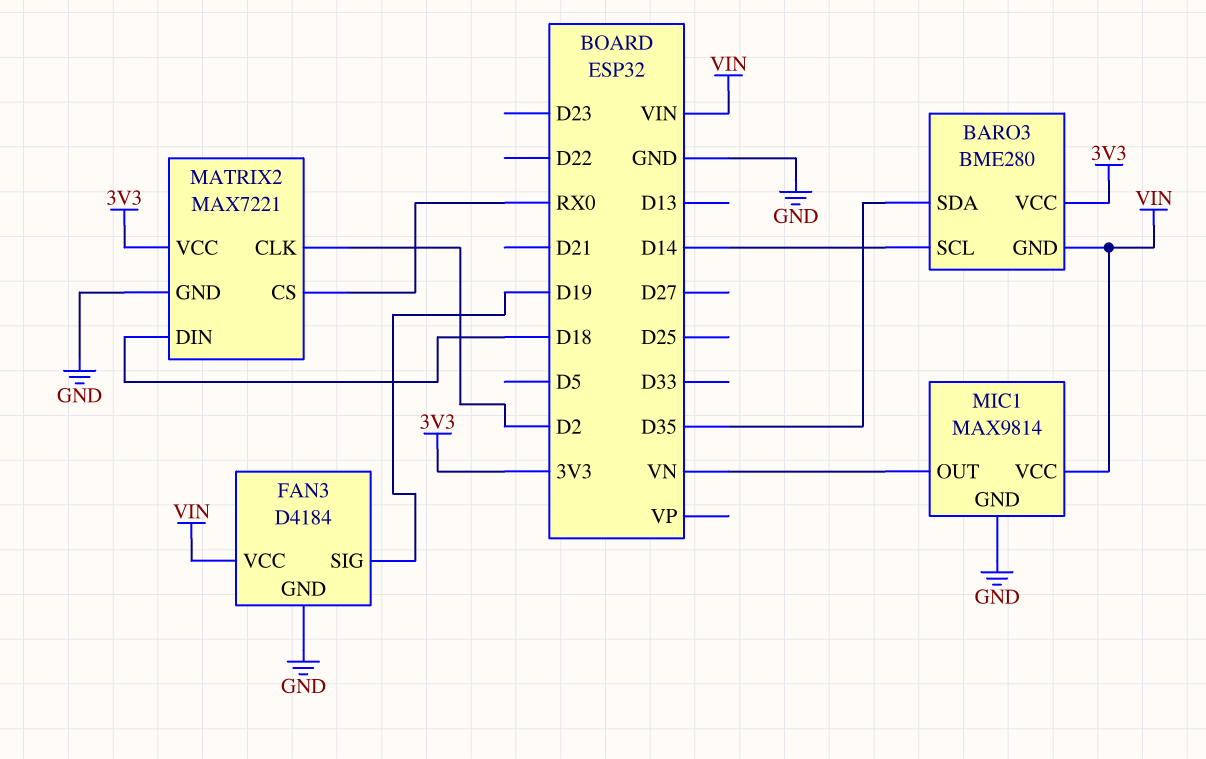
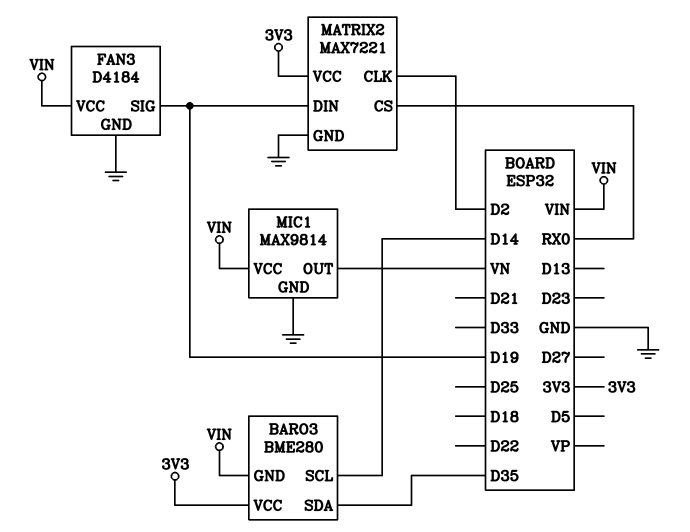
MATRIX2 pin DIN: D18 -> D19

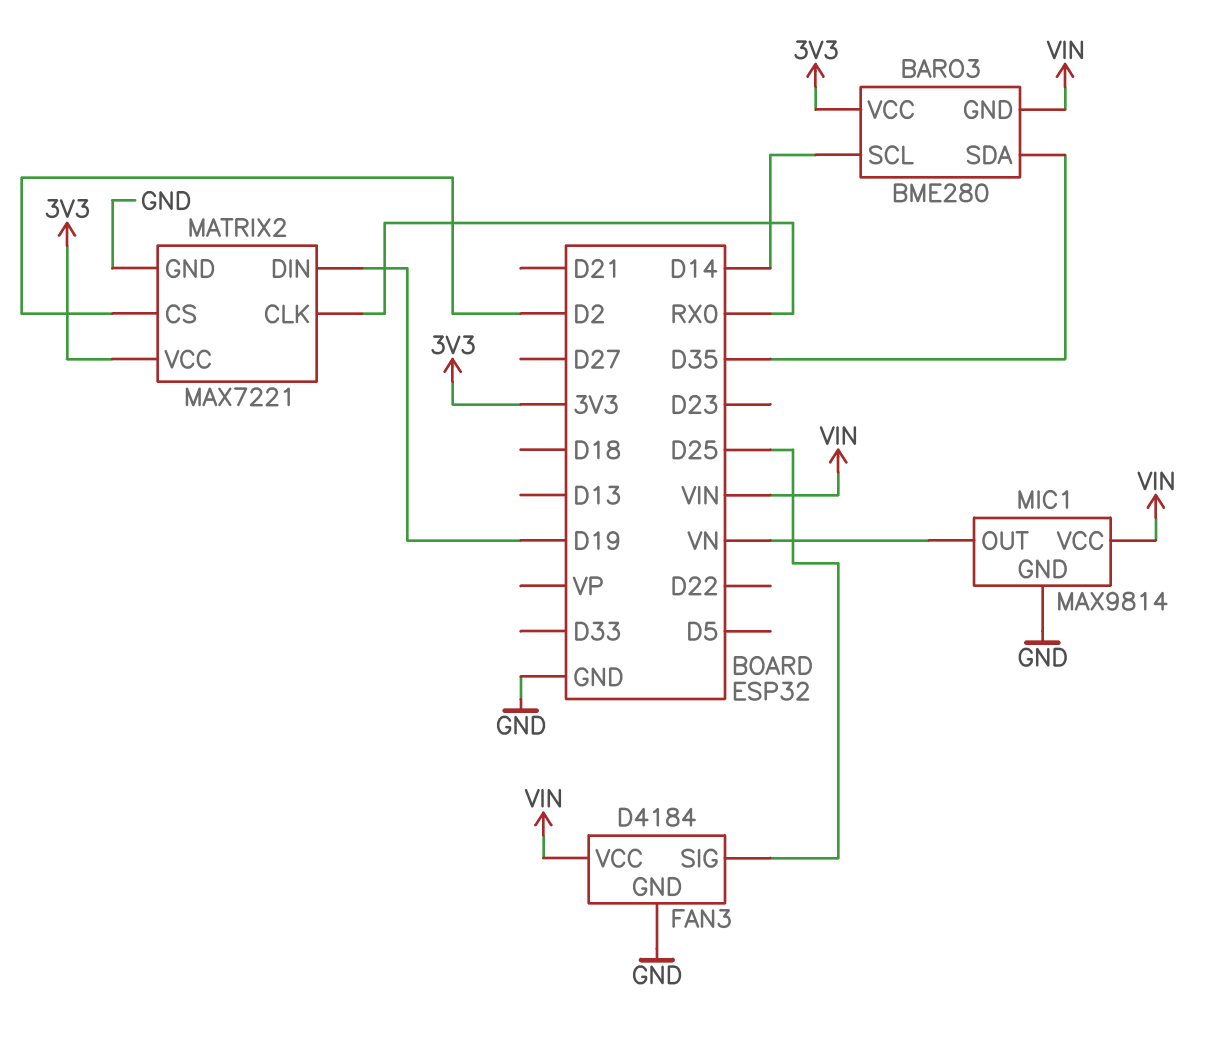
FAN3 pin SIG: D19 -> D25
MATRIX2 pin CLK: D2 -> RX0
MATRIX2 pin CS: RX0 -> D2

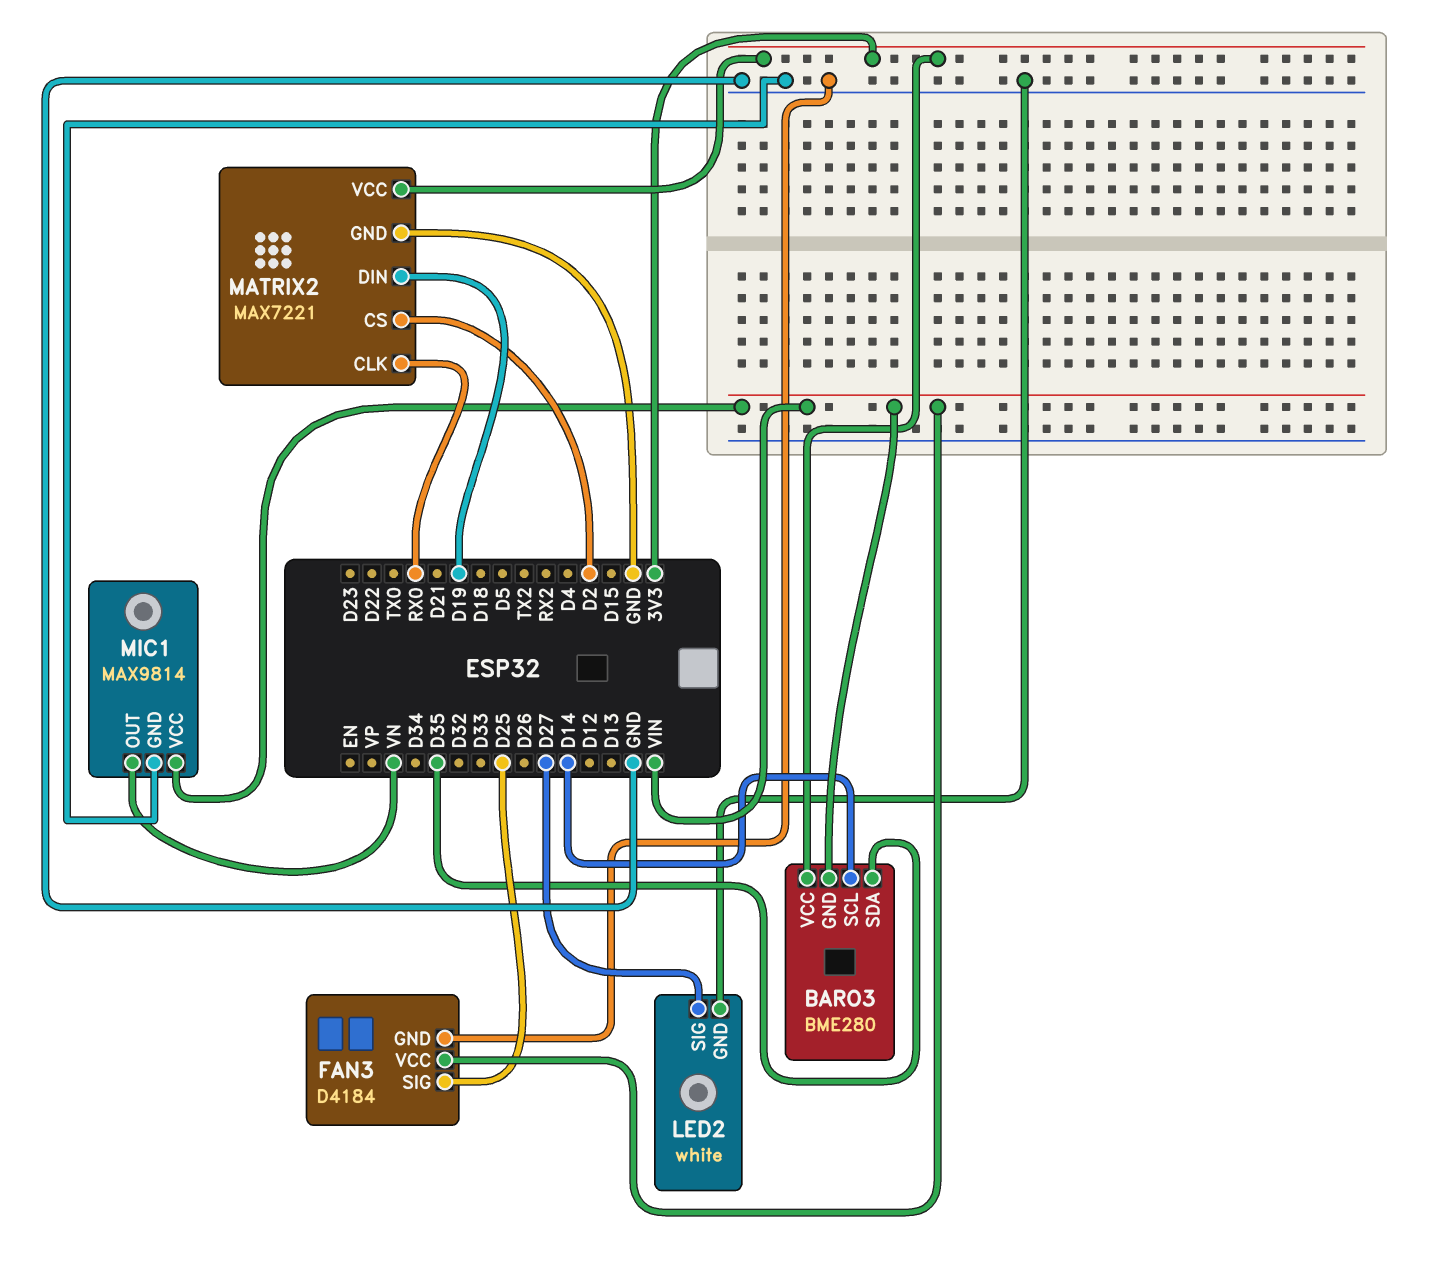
LED2: none -> white
LED2 pin GND: none -> GND
LED2 pin SIG: none -> D27

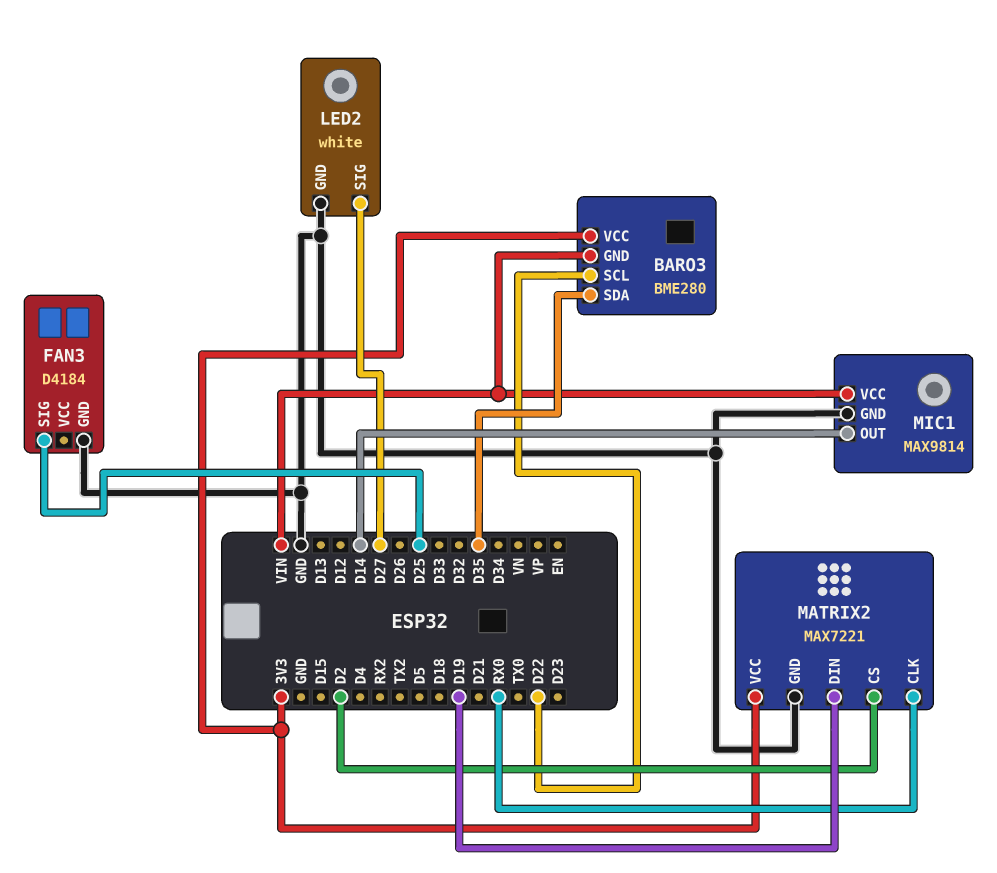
BARO3 pin SCL: D14 -> D22
FAN3 pin VCC: VIN -> none
MIC1 pin OUT: VN -> D14

